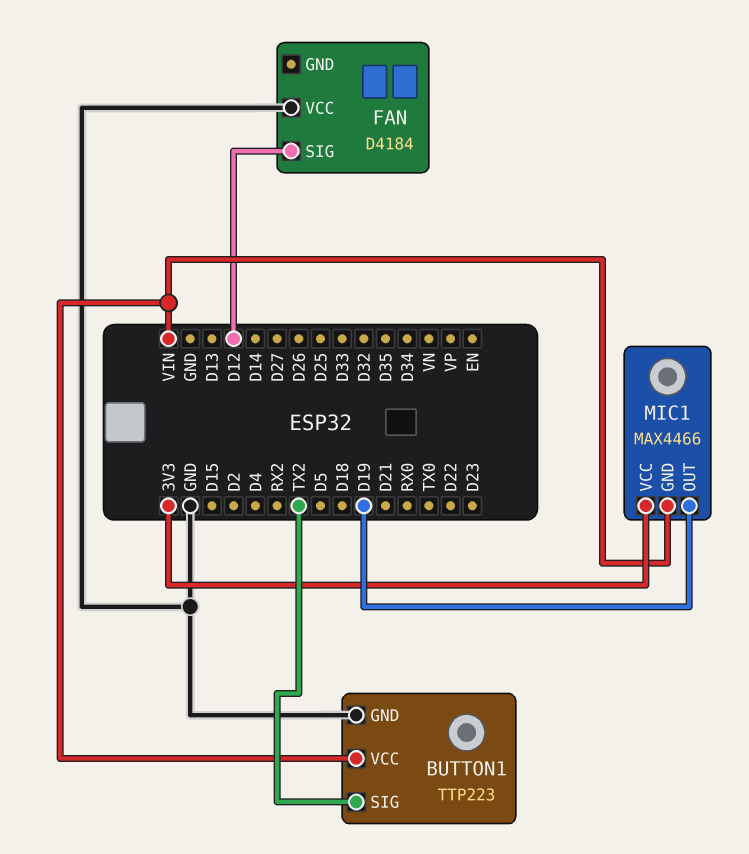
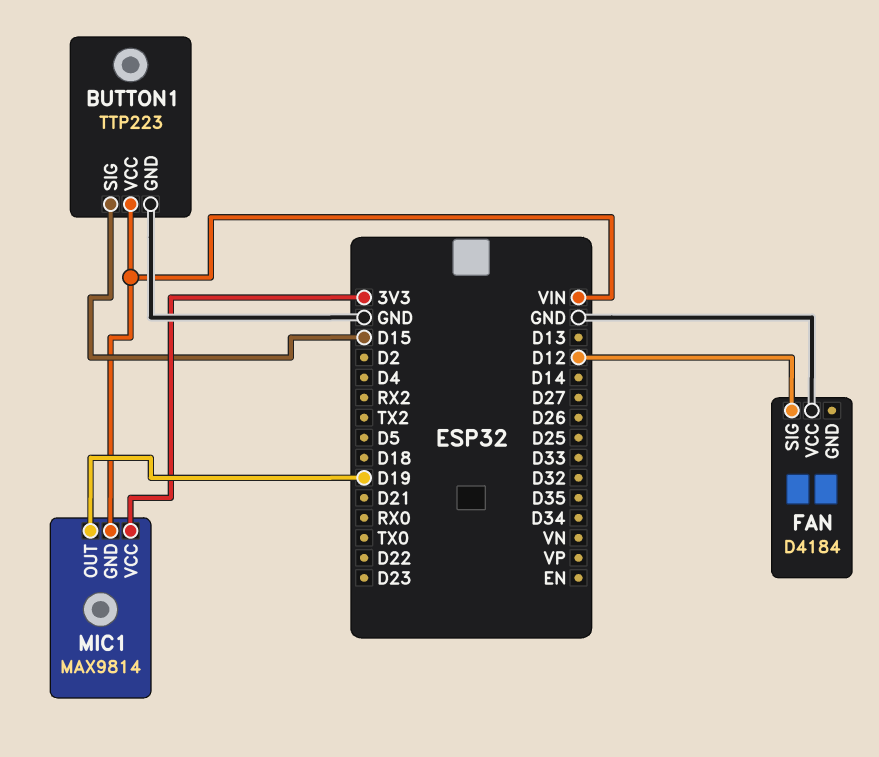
BUTTON1 pin SIG: TX2 -> D15
MIC1: MAX4466 -> MAX9814

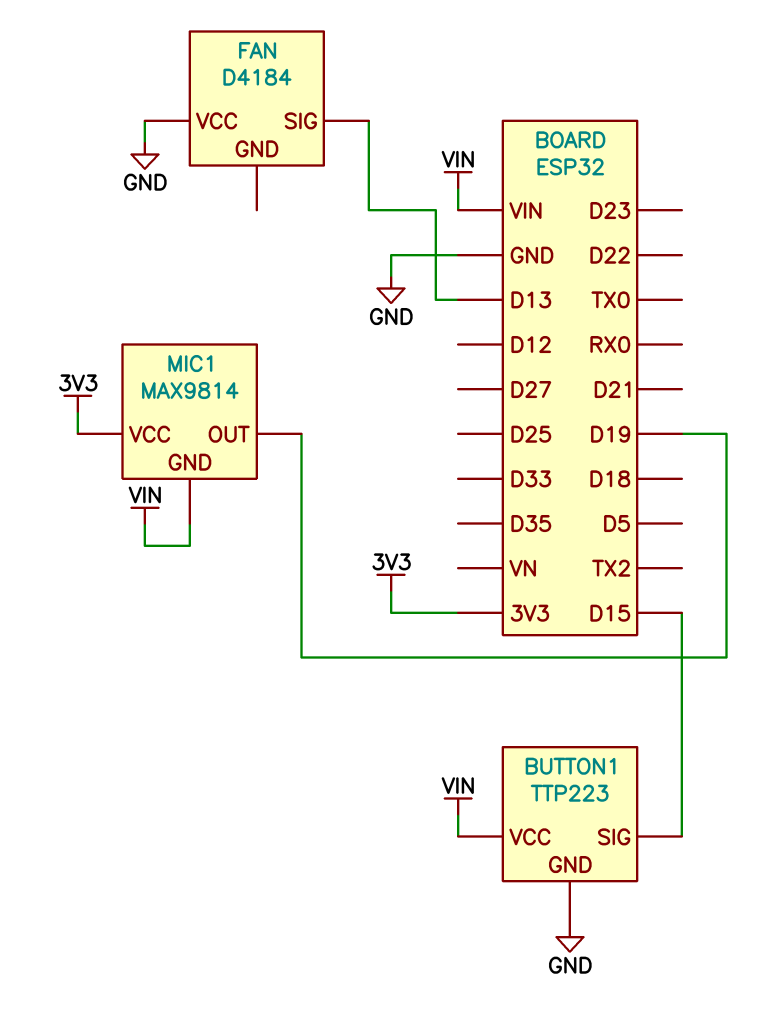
FAN pin SIG: D12 -> D13

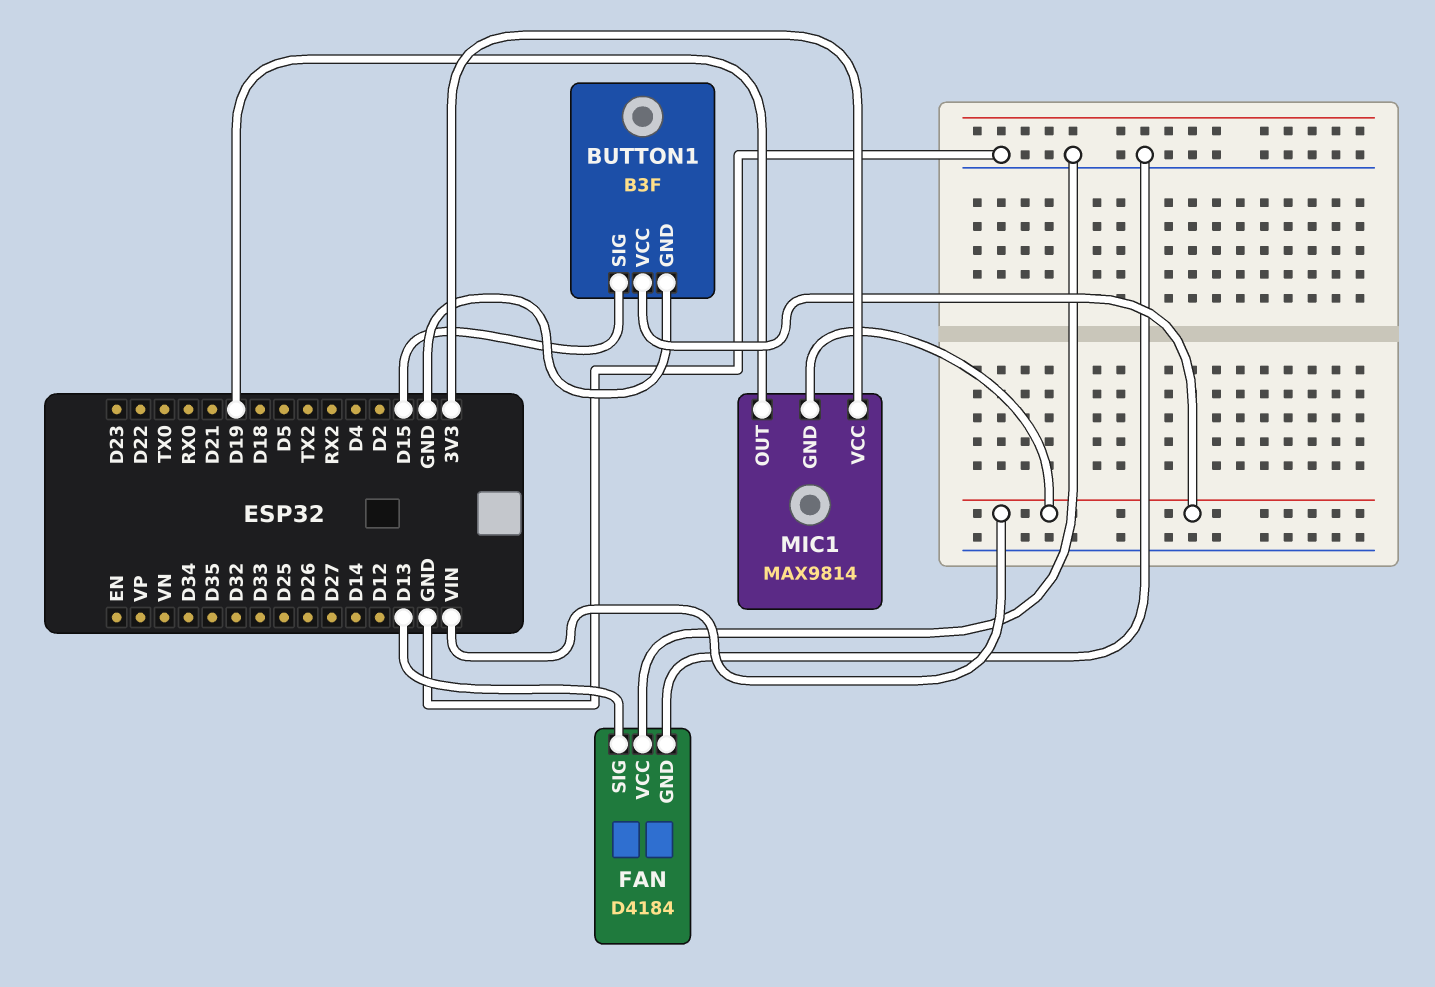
BUTTON1: TTP223 -> B3F
FAN pin GND: none -> GND

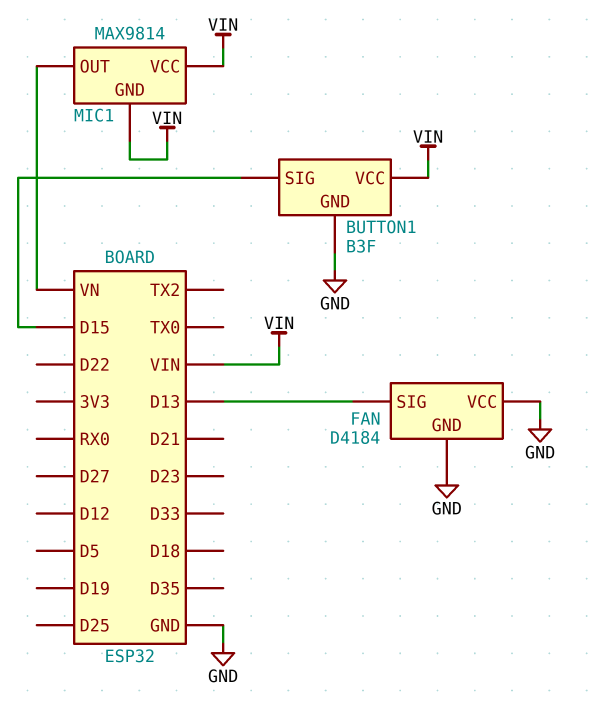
MIC1 pin OUT: D19 -> VN
MIC1 pin VCC: 3V3 -> VIN

